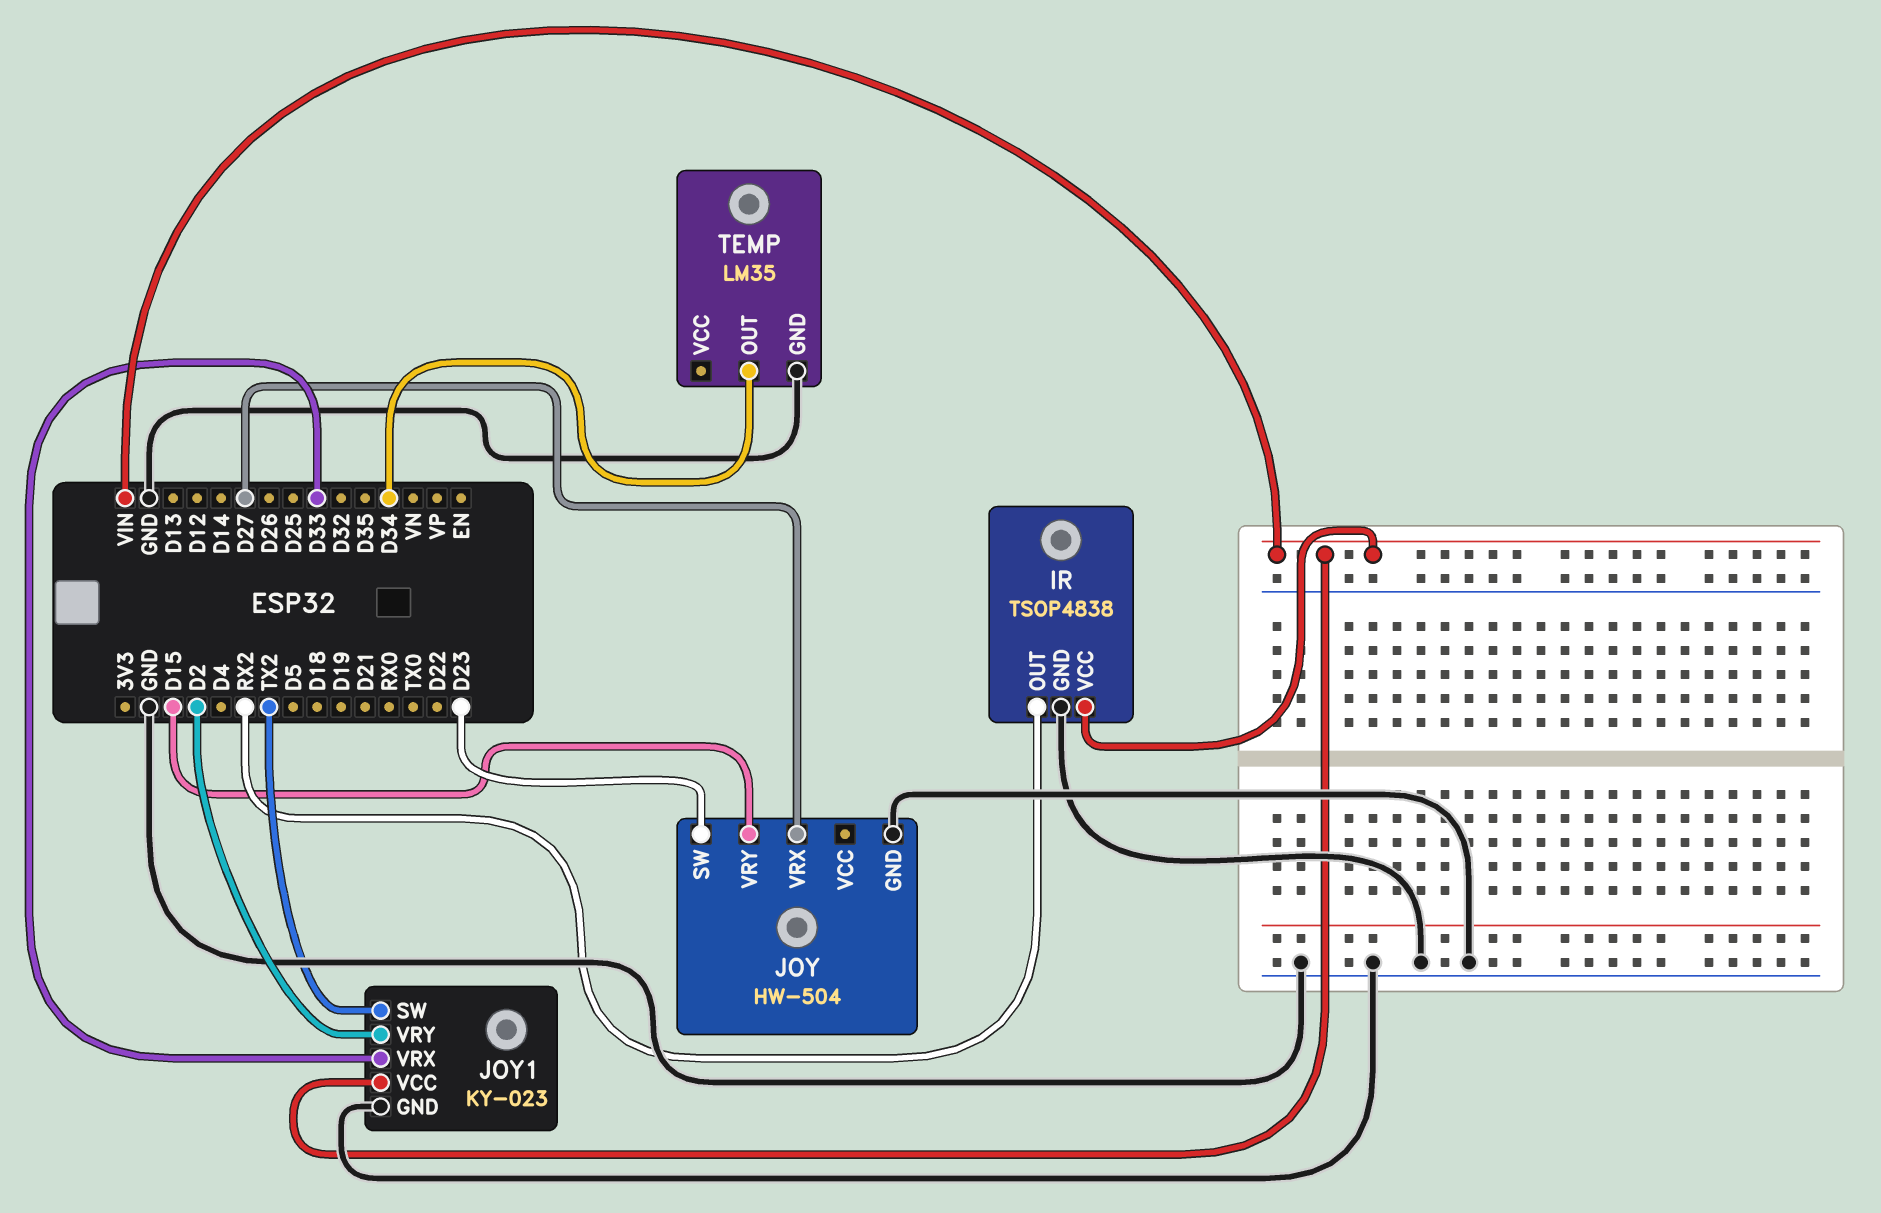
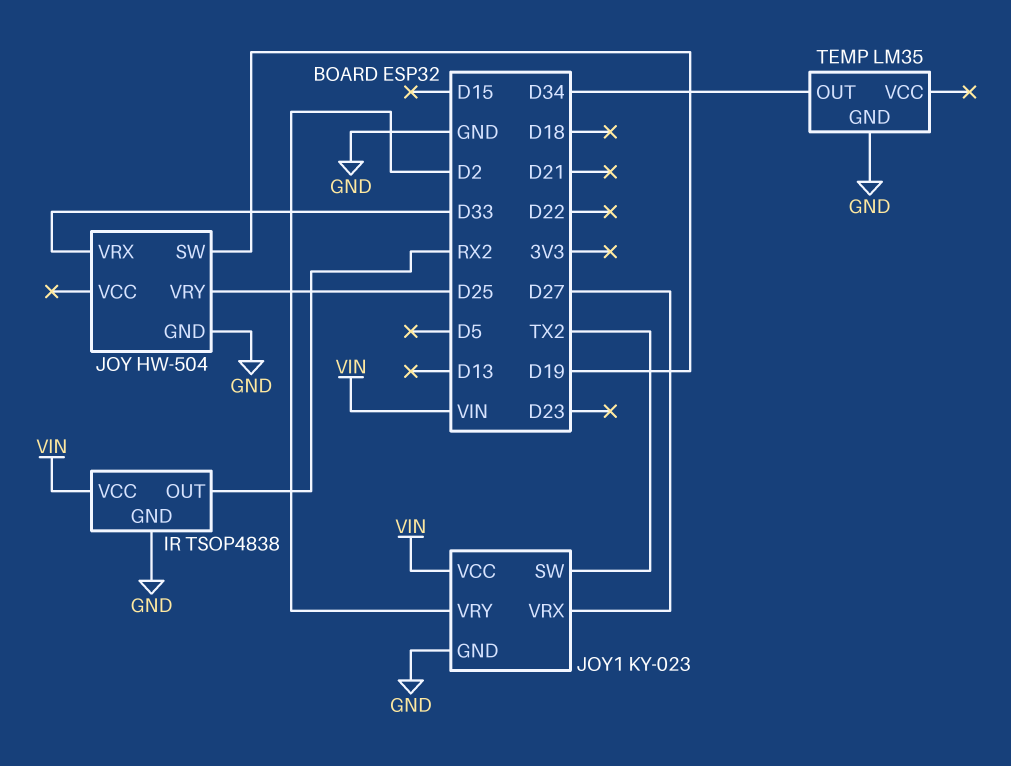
JOY pin SW: D23 -> D19
JOY pin VRX: D27 -> D33
JOY pin VRY: D15 -> D25
JOY1 pin VRX: D33 -> D27

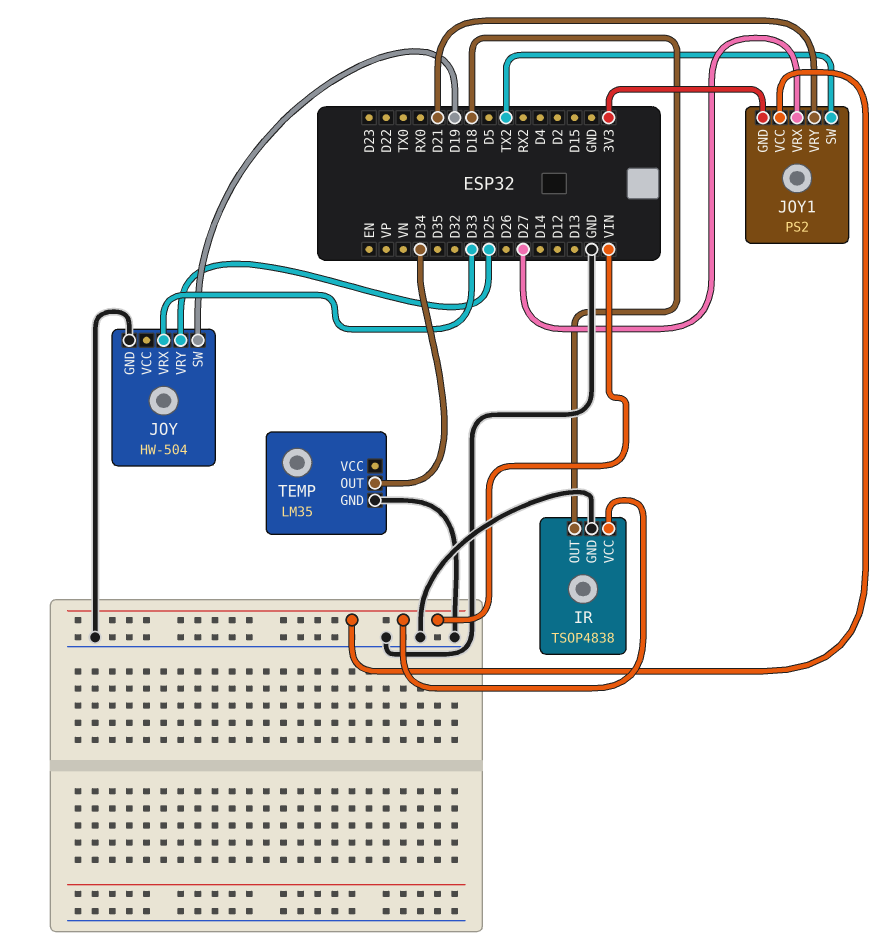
IR pin OUT: RX2 -> D18
JOY1: KY-023 -> PS2
JOY1 pin GND: GND -> 3V3
JOY1 pin VRY: D2 -> D21

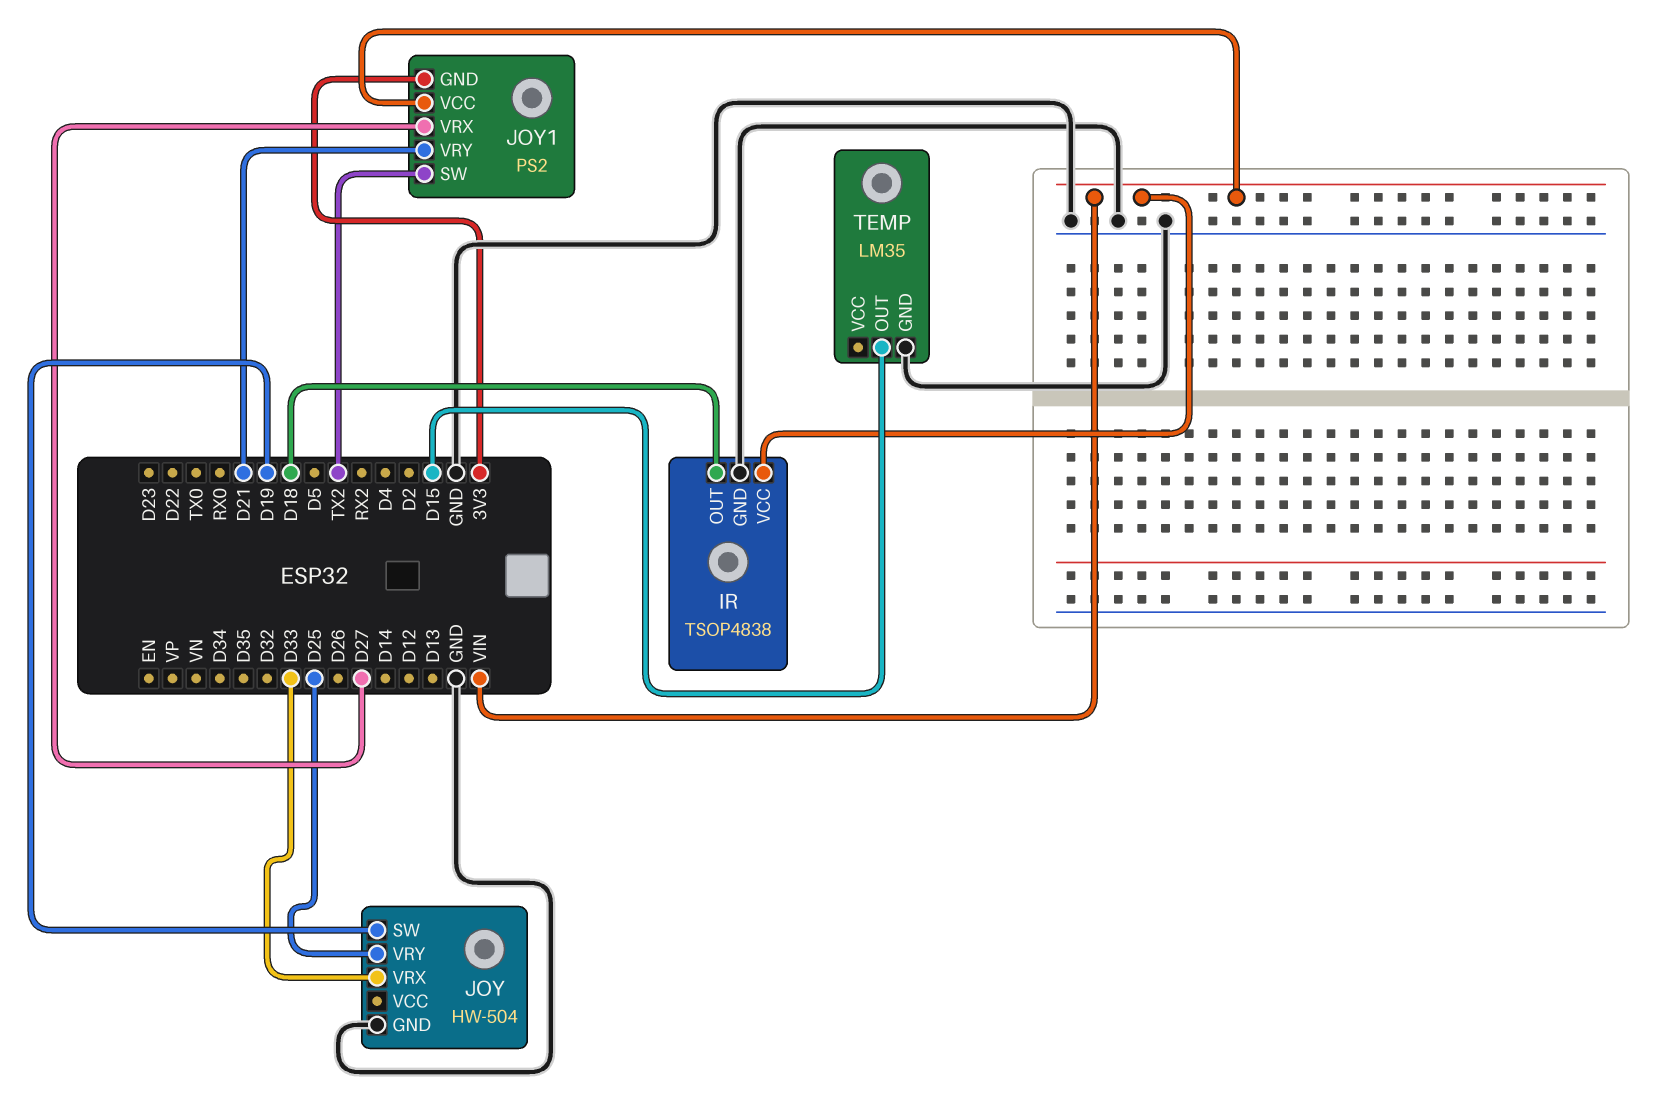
TEMP pin OUT: D34 -> D15

